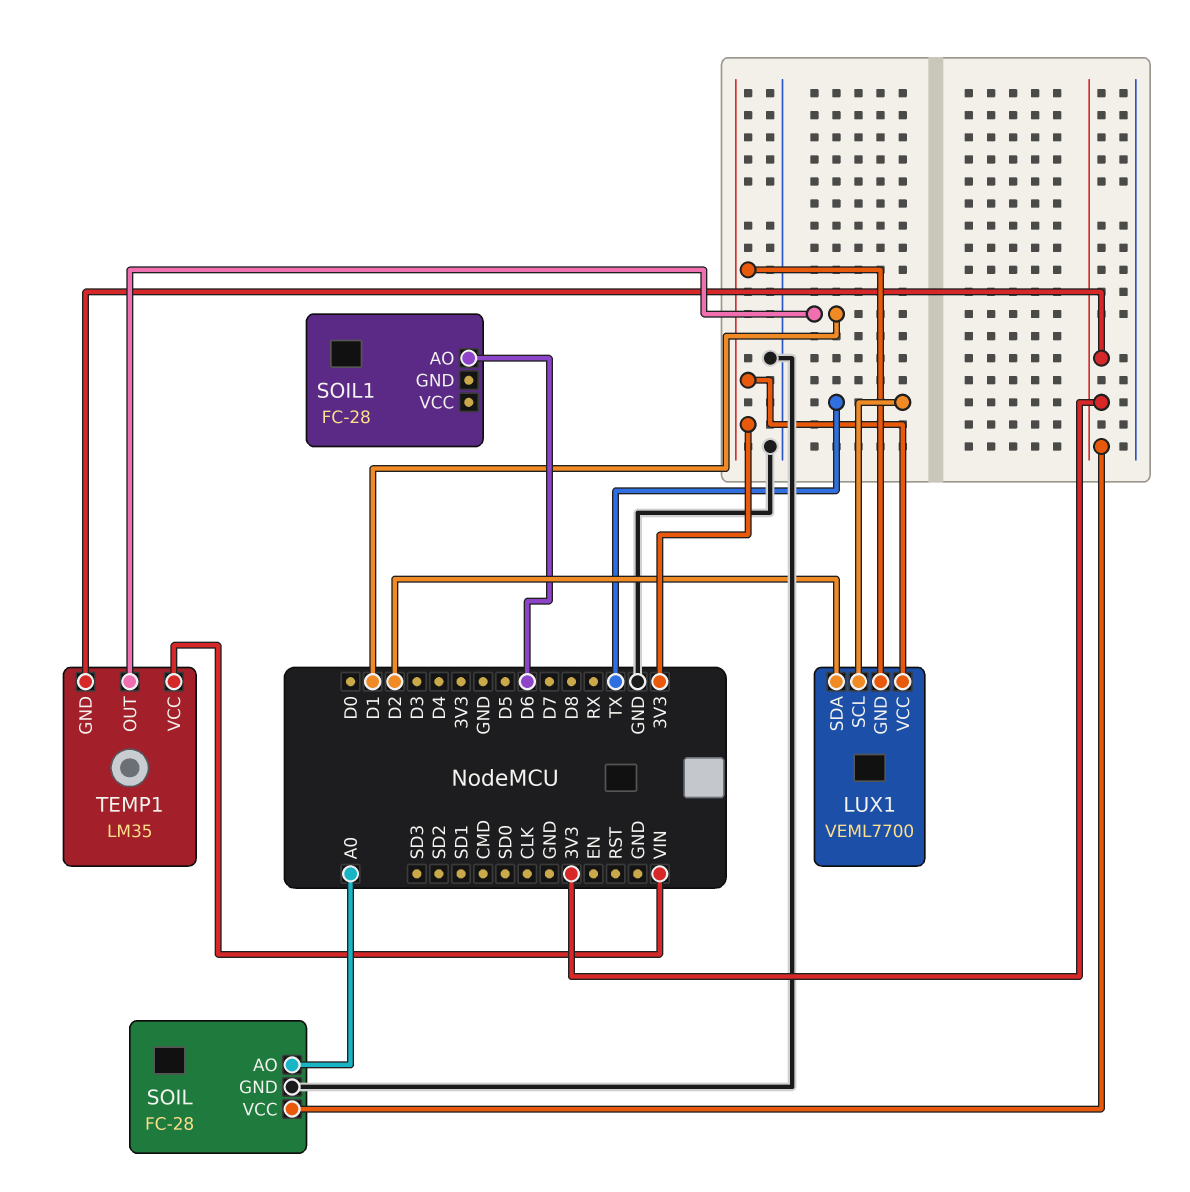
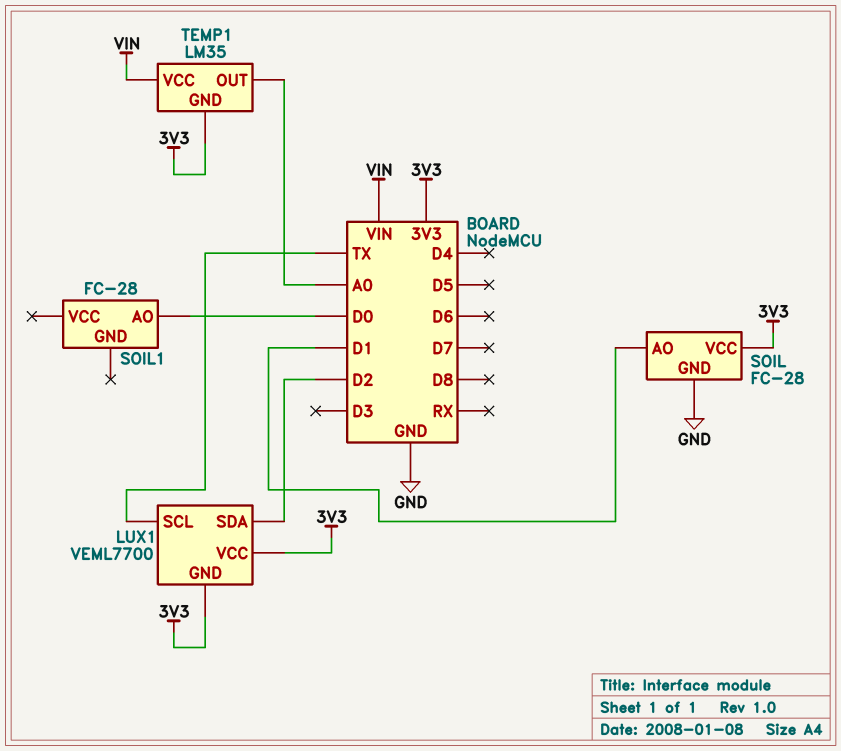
SOIL pin AO: A0 -> D1
SOIL1 pin AO: D6 -> D0
TEMP1 pin OUT: D1 -> A0

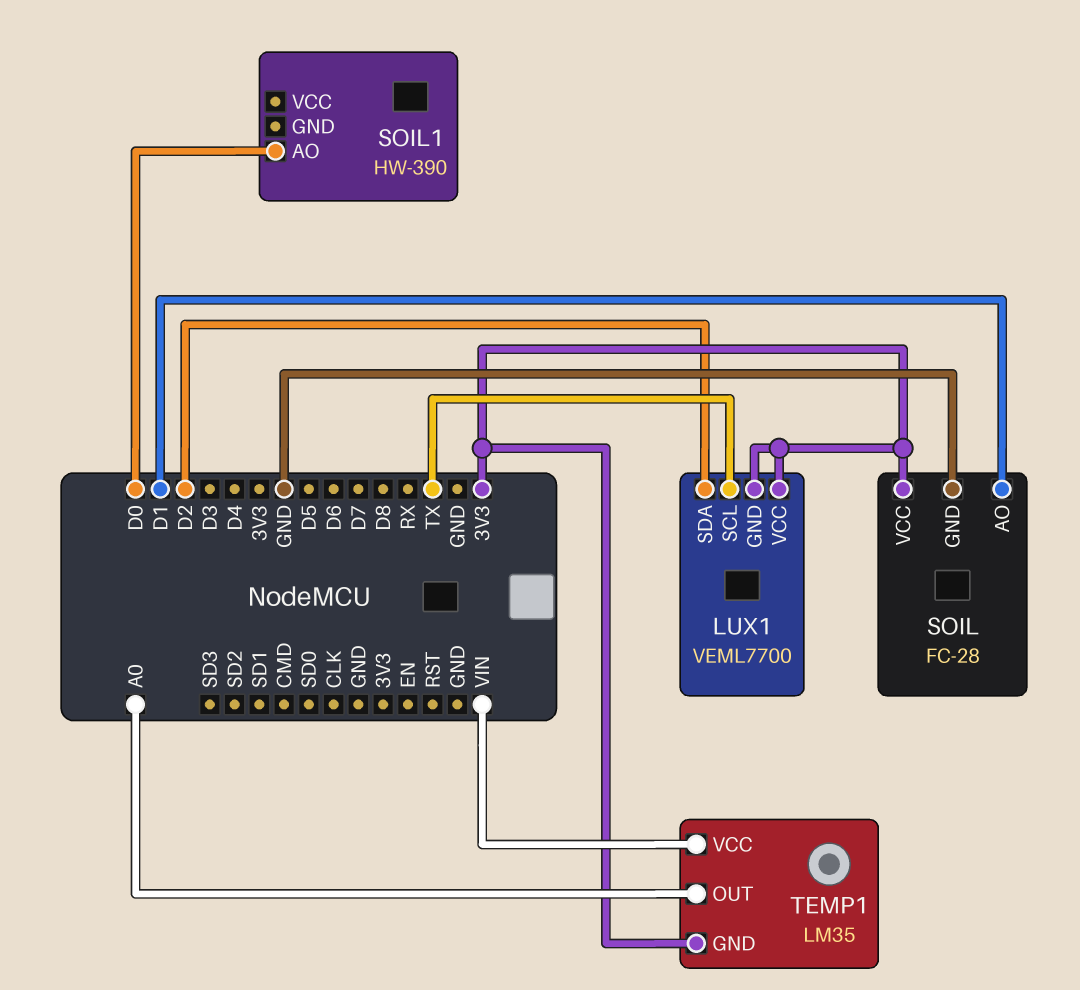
SOIL1: FC-28 -> HW-390

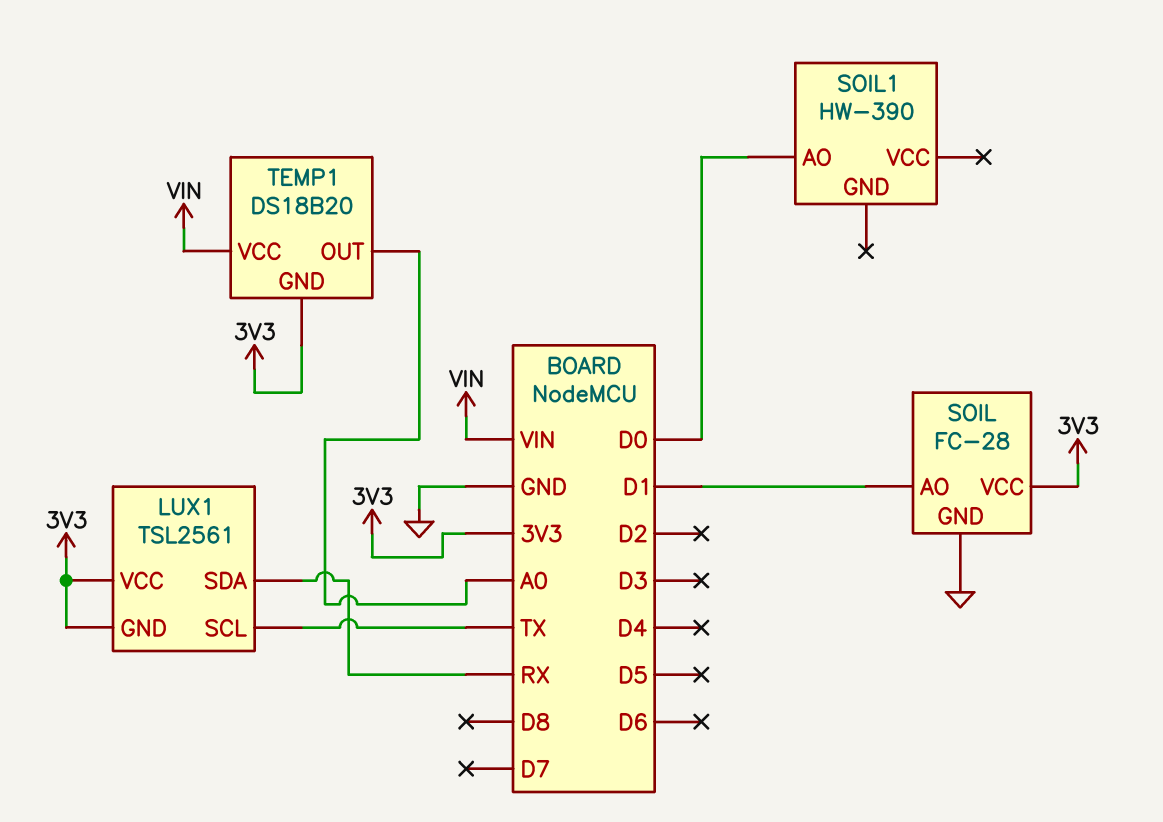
LUX1: VEML7700 -> TSL2561
LUX1 pin SDA: D2 -> RX
TEMP1: LM35 -> DS18B20

